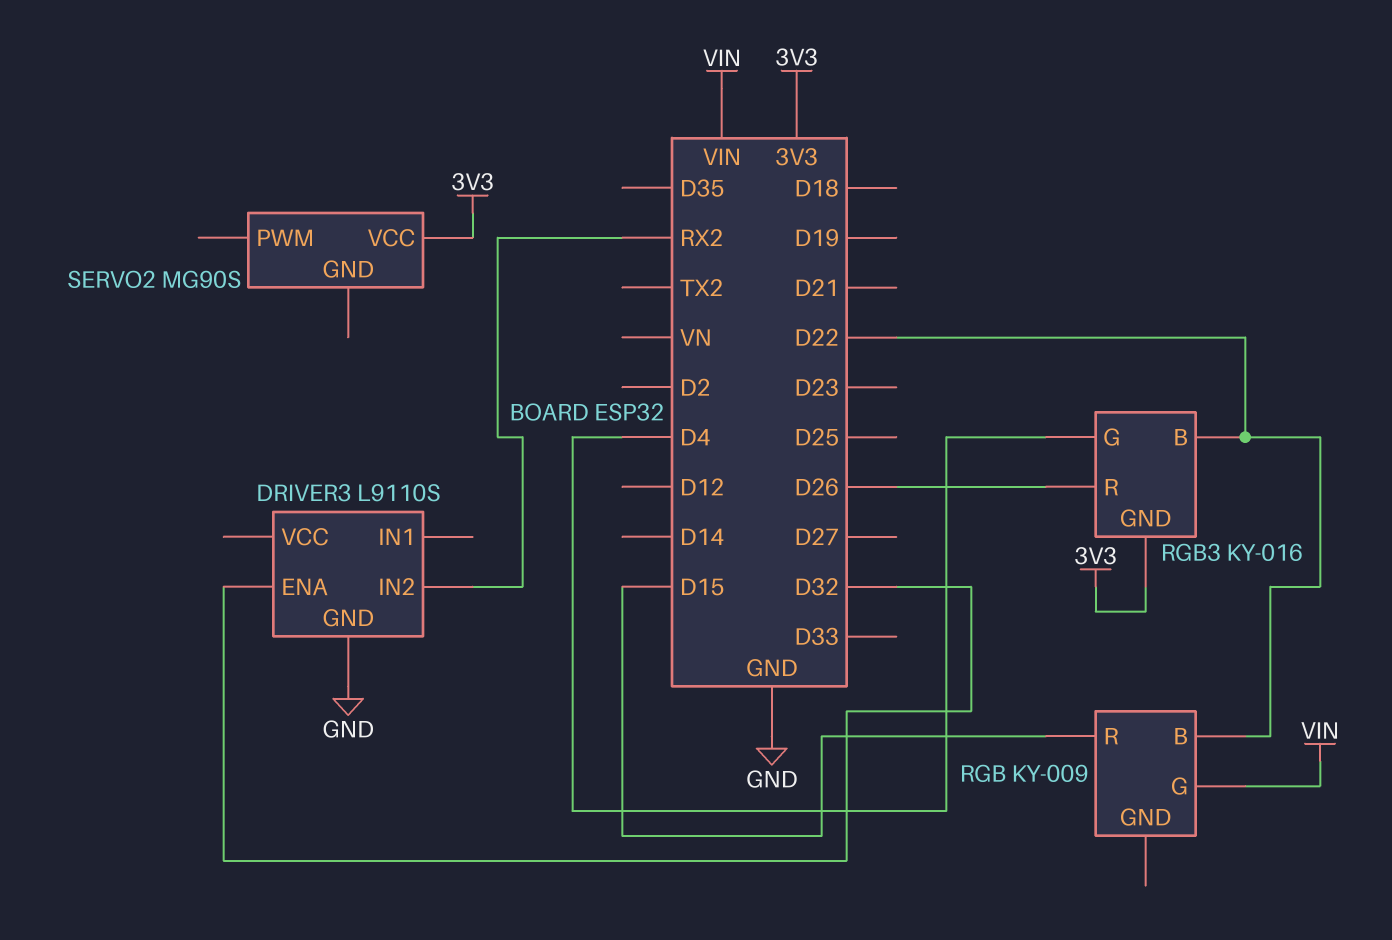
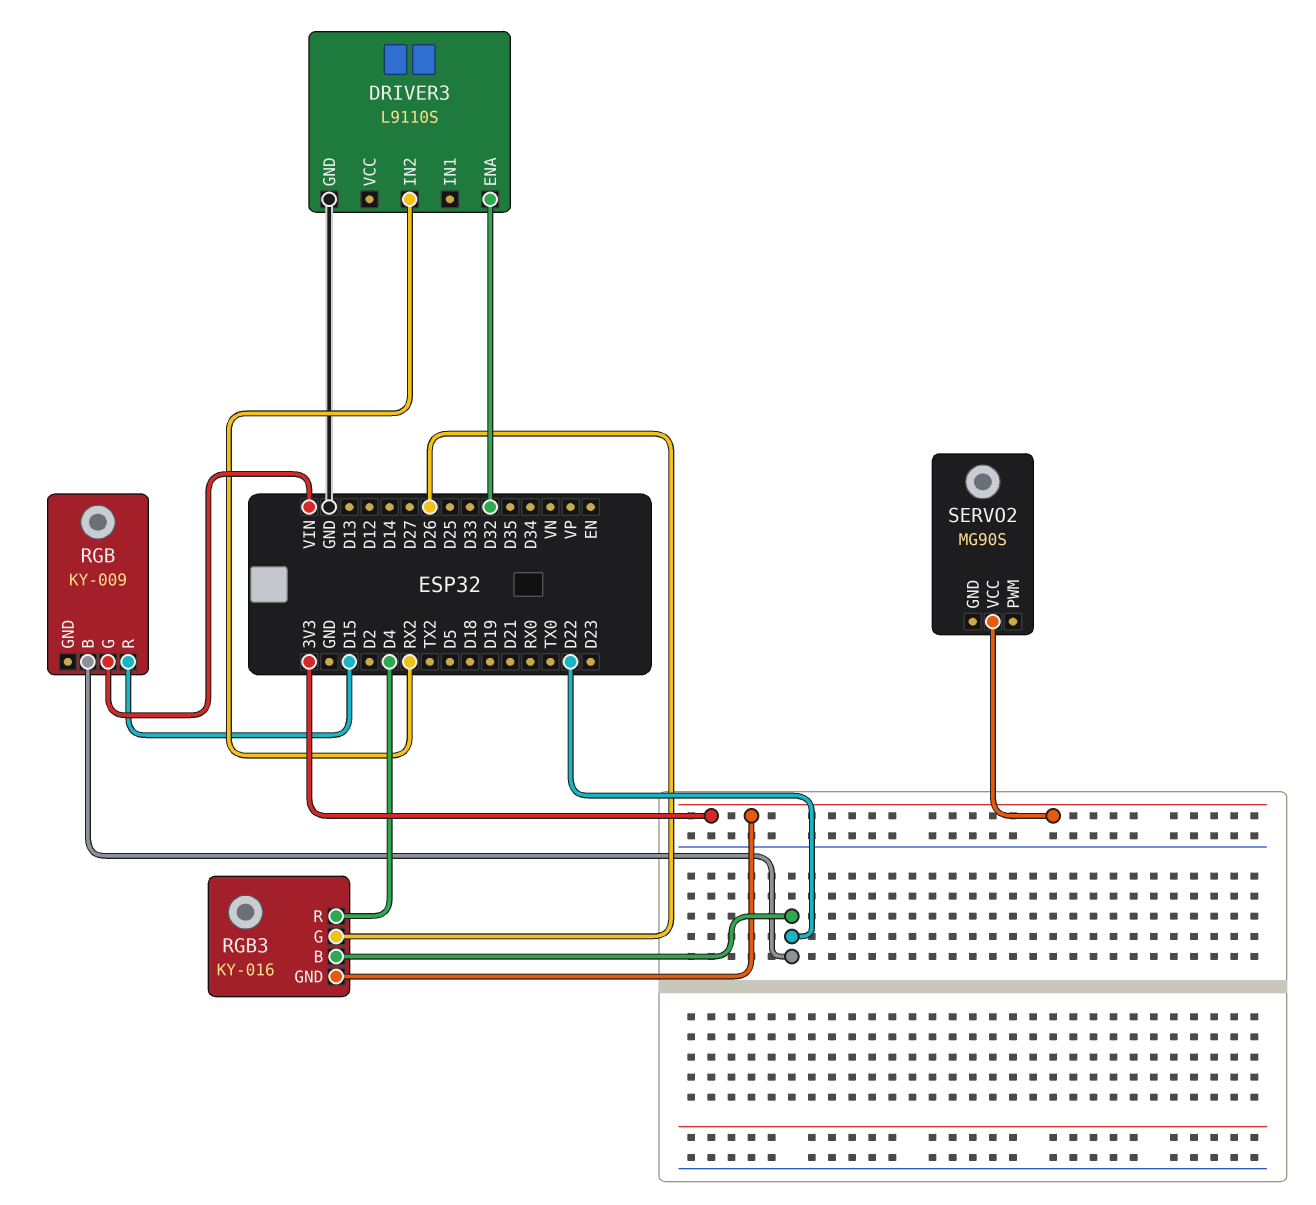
RGB3 pin G: D4 -> D26
RGB3 pin R: D26 -> D4

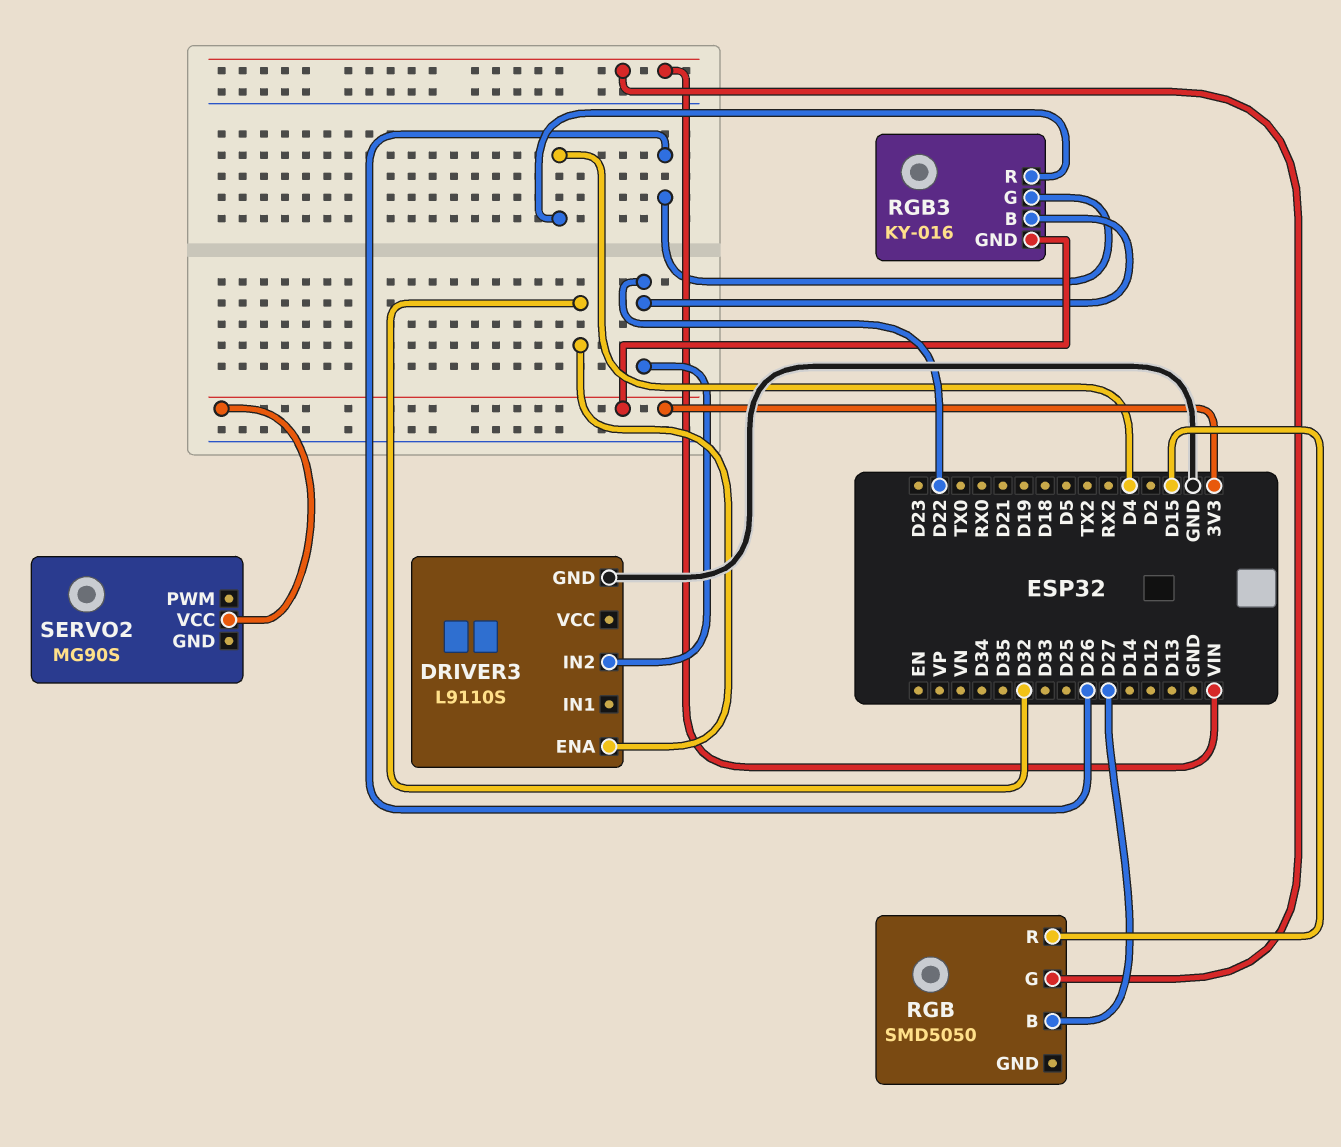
DRIVER3 pin IN2: RX2 -> D22
RGB: KY-009 -> SMD5050
RGB pin B: D22 -> D27

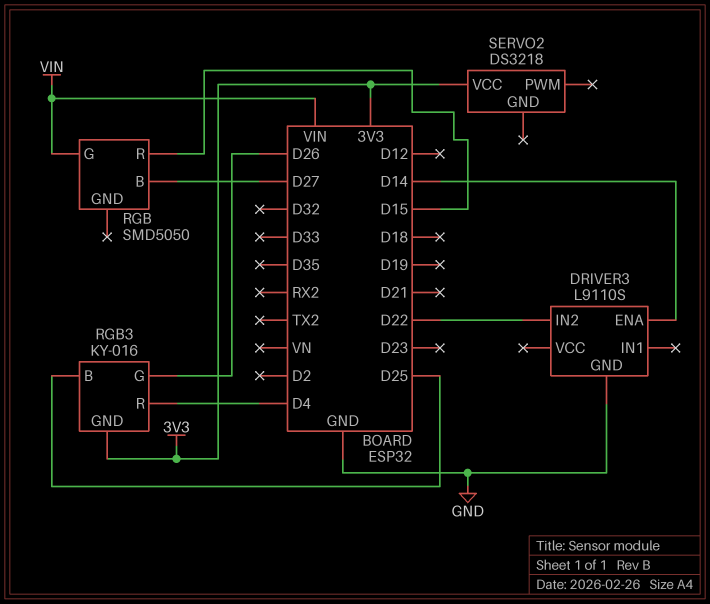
DRIVER3 pin ENA: D32 -> D14
RGB3 pin B: D22 -> D25
SERVO2: MG90S -> DS3218

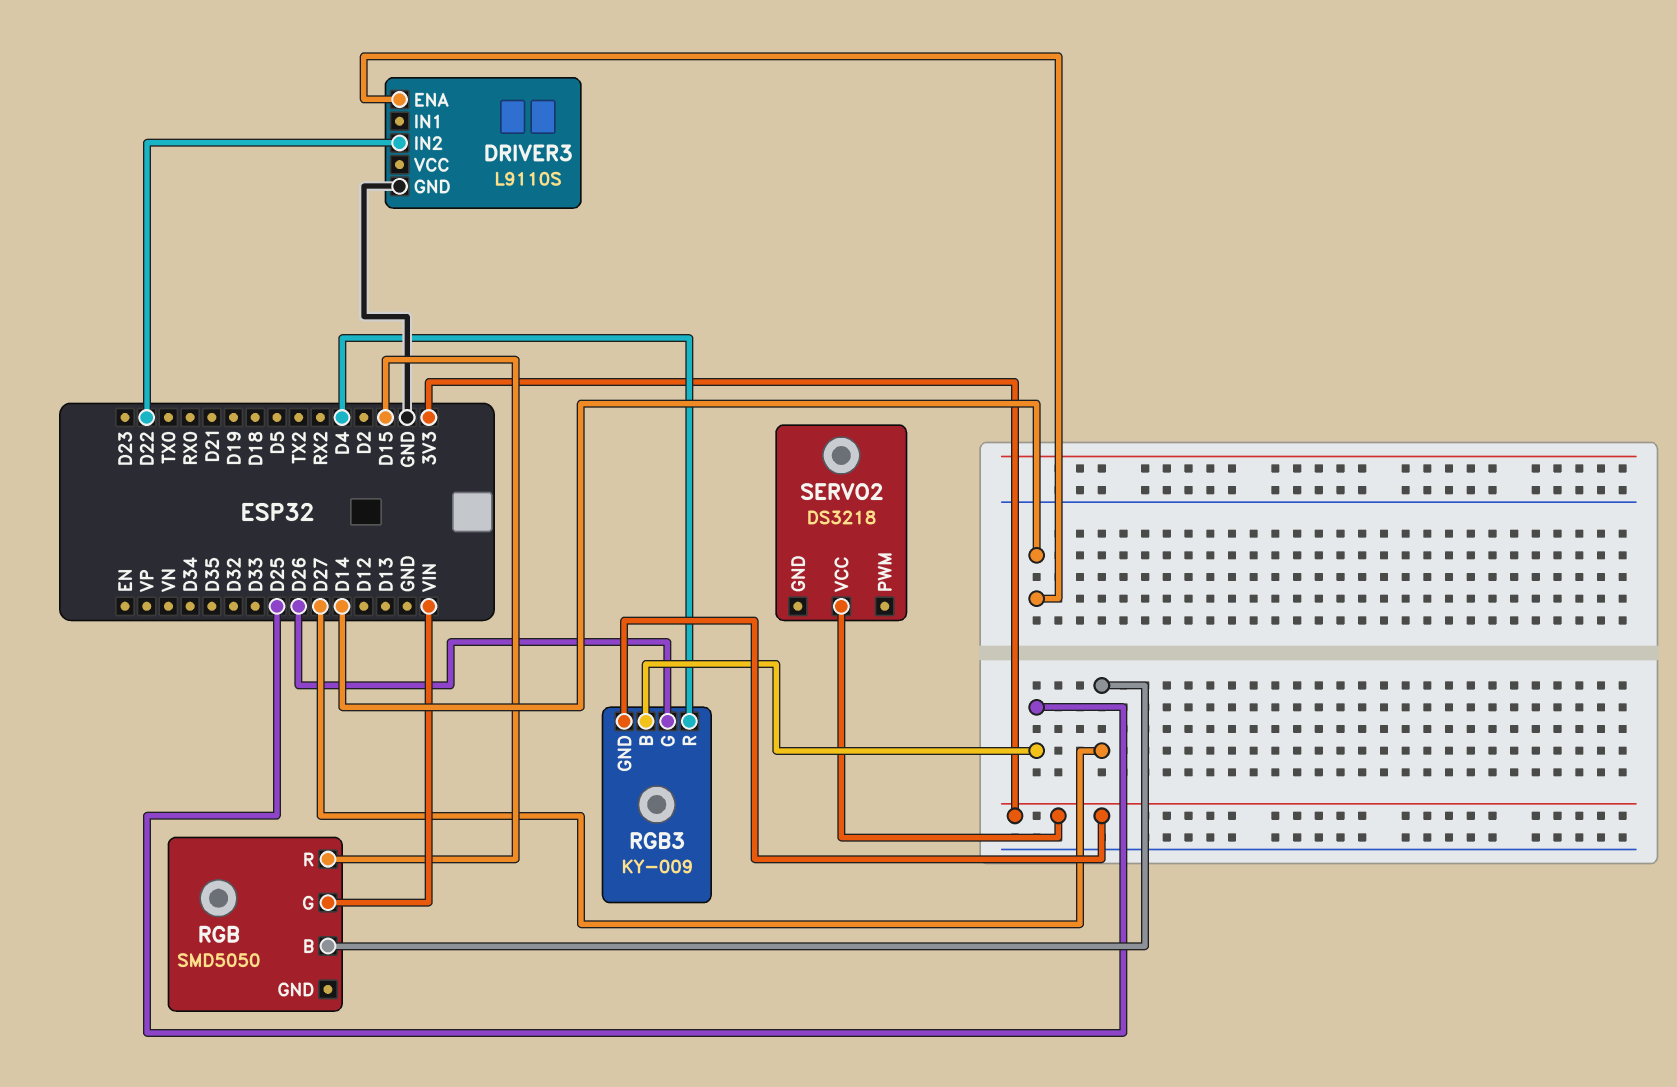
RGB3: KY-016 -> KY-009

